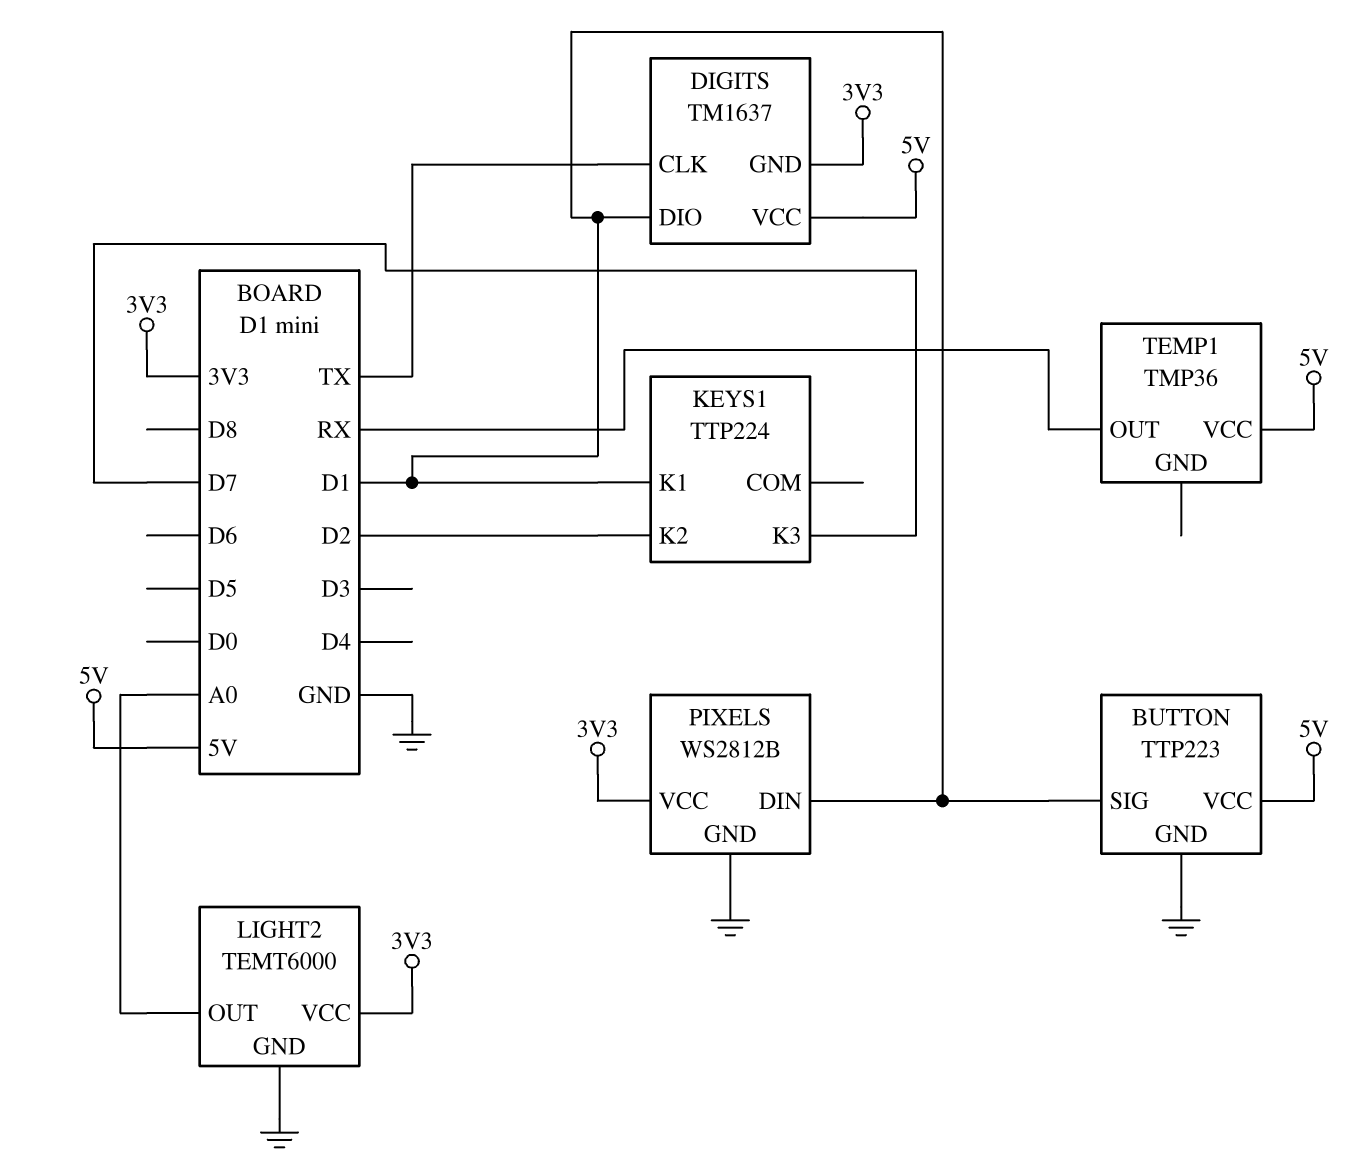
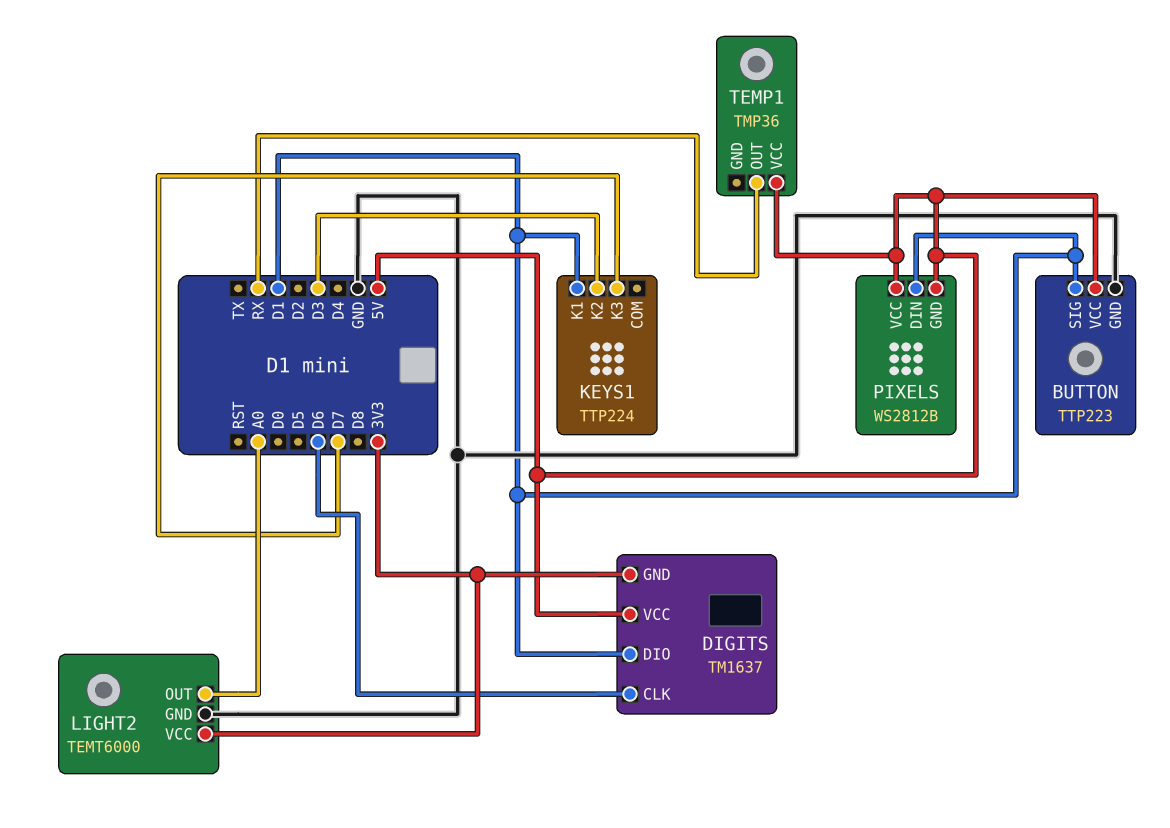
DIGITS pin CLK: TX -> D6
KEYS1 pin K2: D2 -> D3
PIXELS pin GND: GND -> 5V
PIXELS pin VCC: 3V3 -> 5V

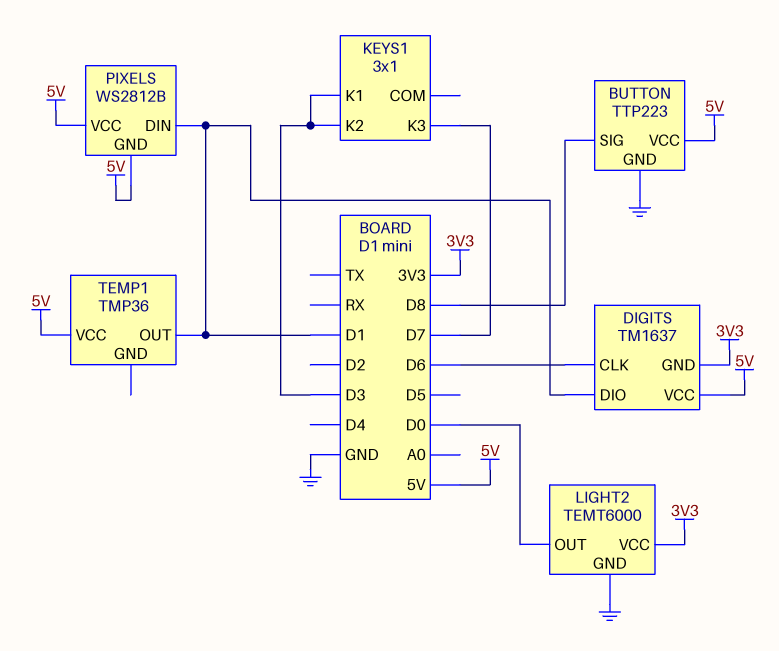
BUTTON pin SIG: D1 -> D8
KEYS1: TTP224 -> 3x1
KEYS1 pin K1: D1 -> D3
LIGHT2 pin OUT: A0 -> D0
TEMP1 pin OUT: RX -> D1

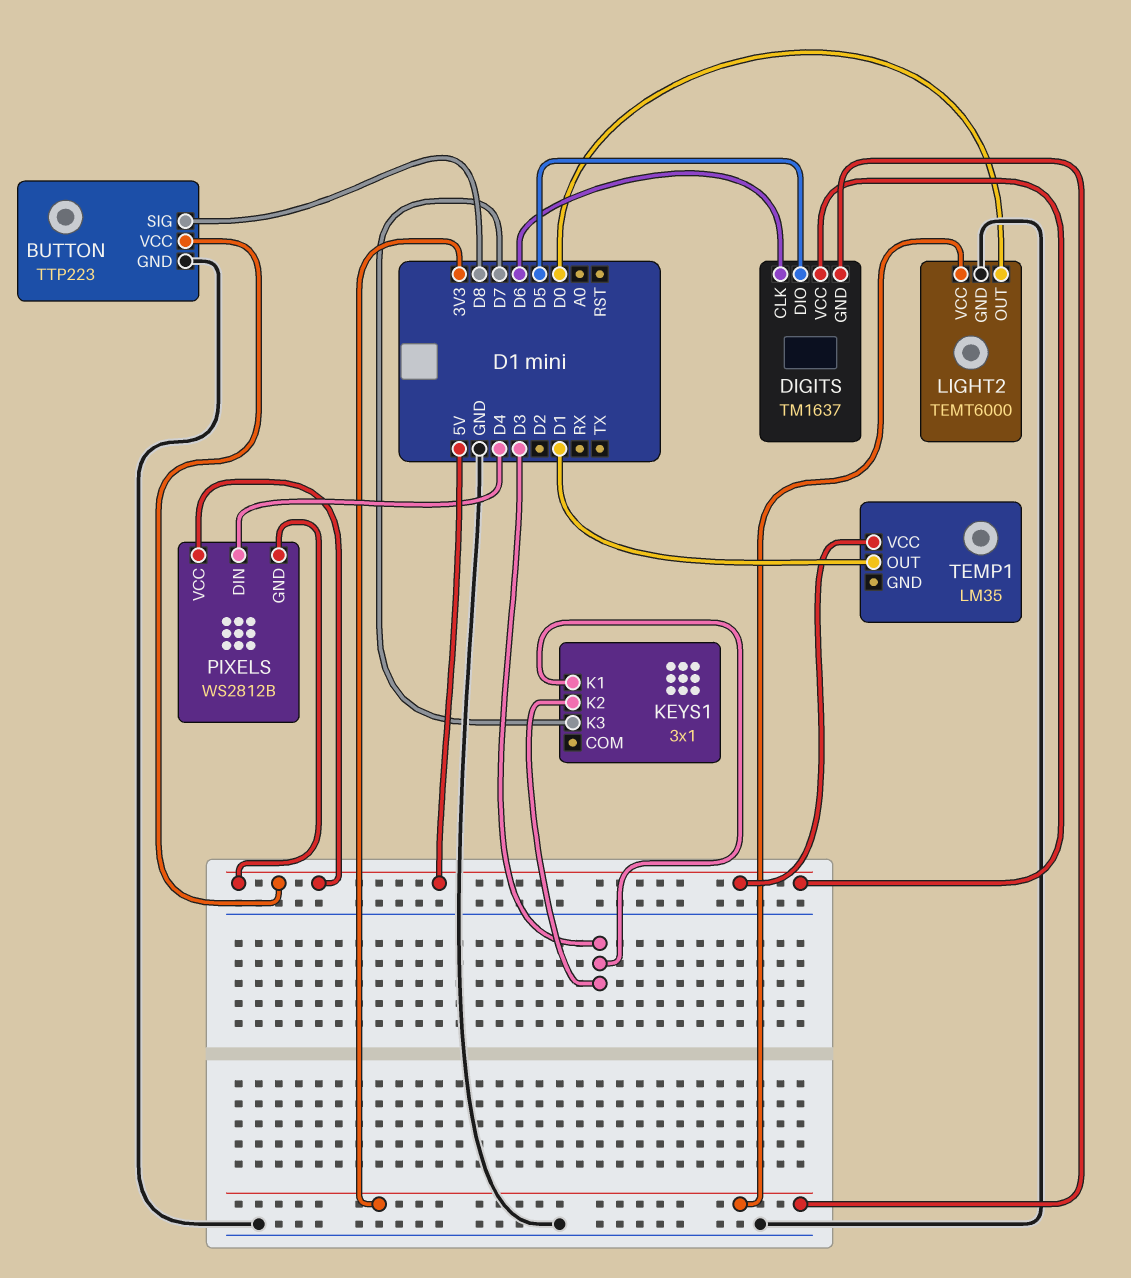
DIGITS pin DIO: D1 -> D5
PIXELS pin DIN: D1 -> D4
TEMP1: TMP36 -> LM35

